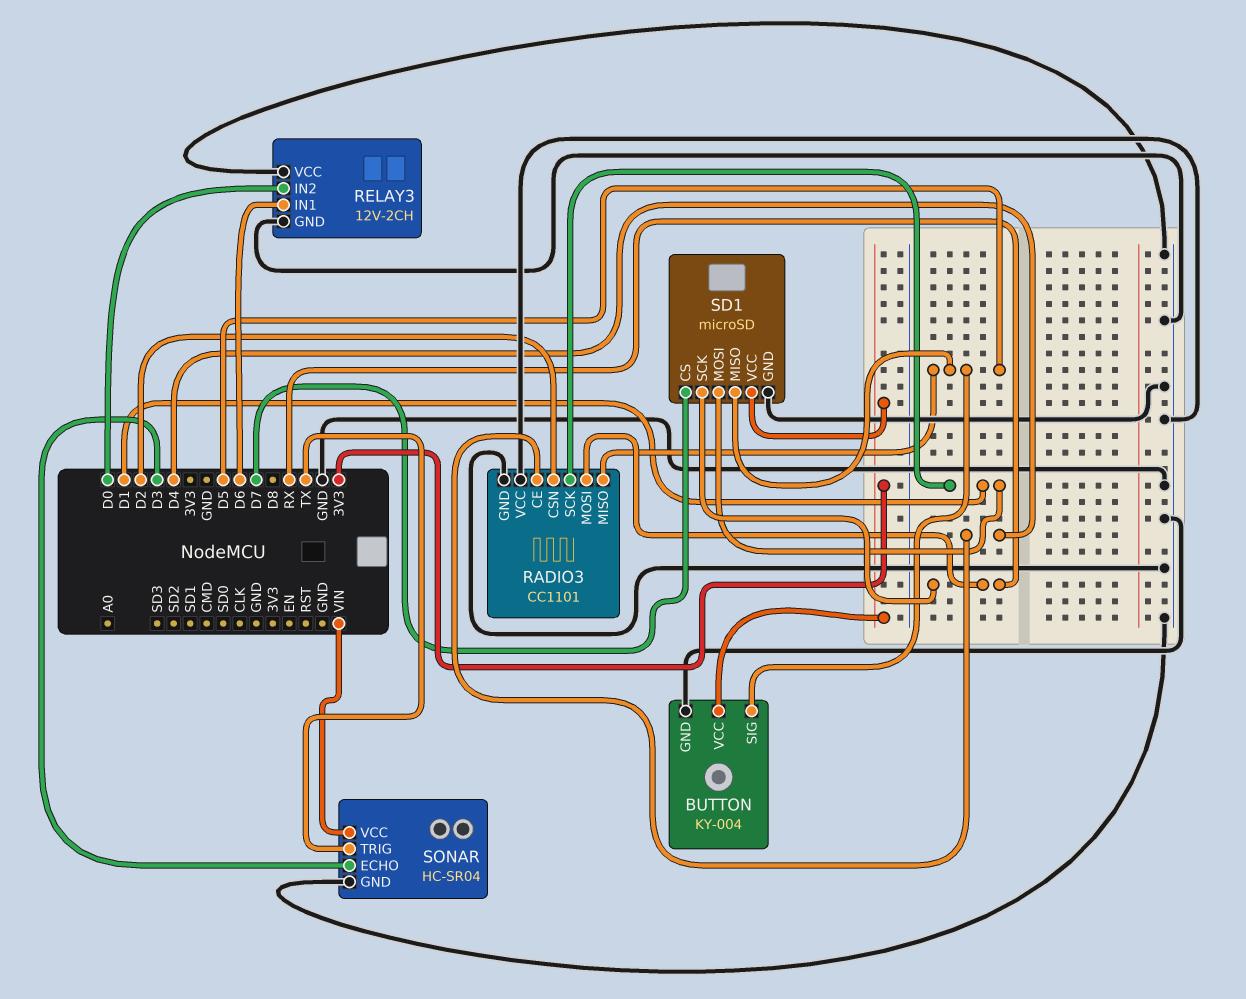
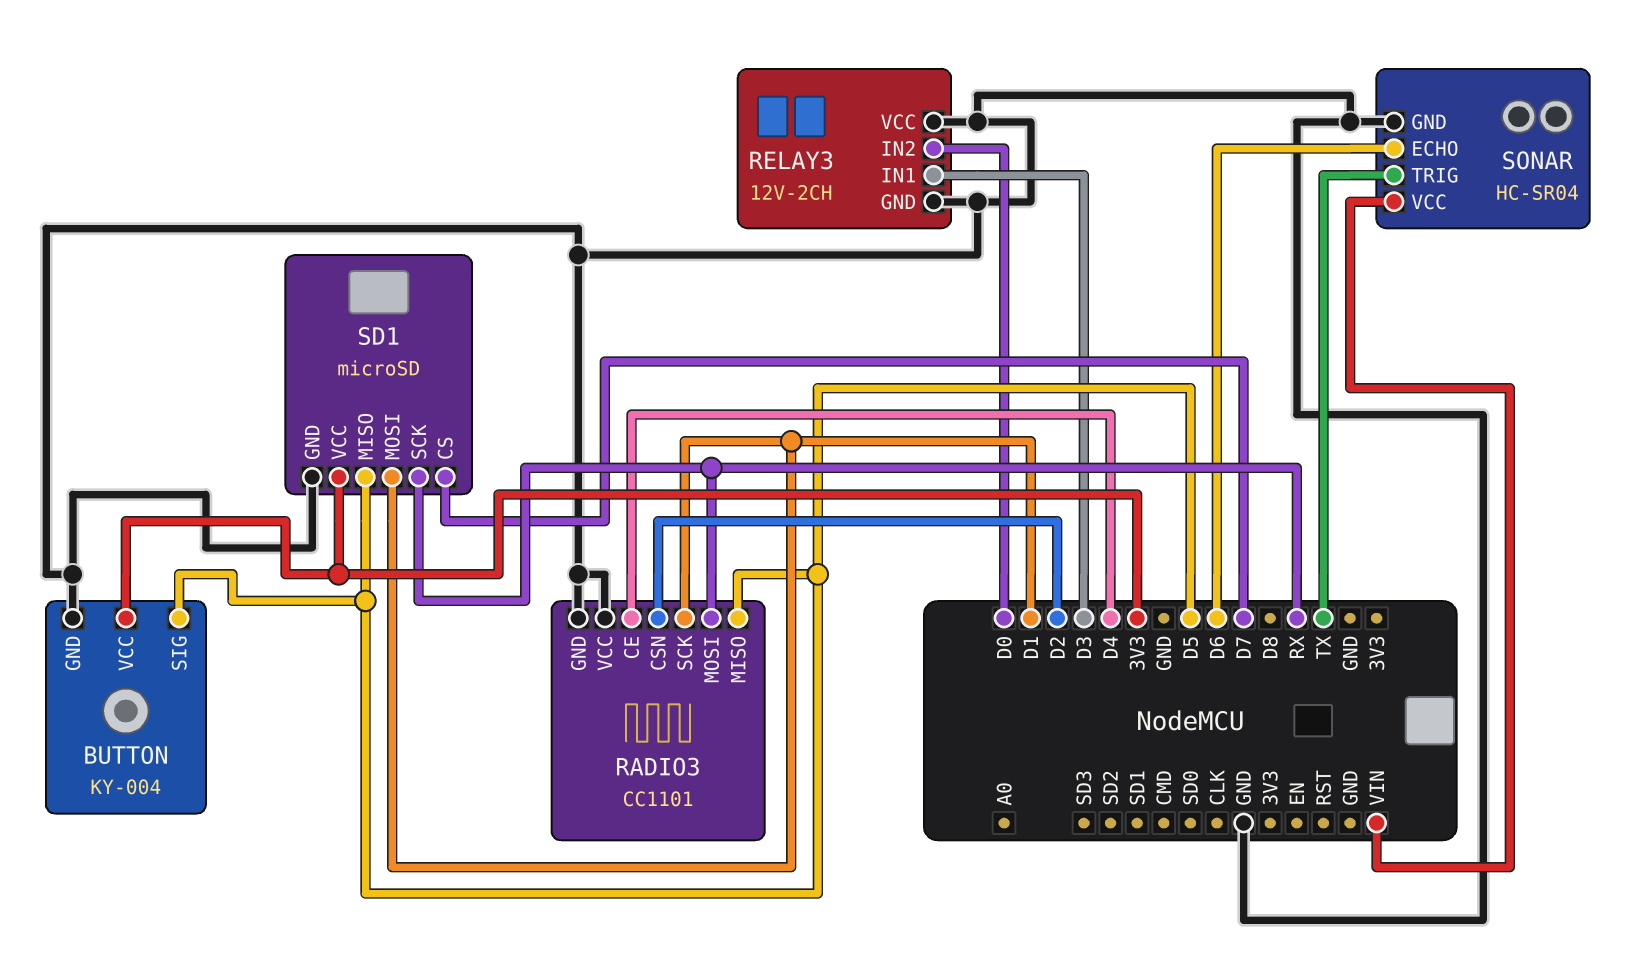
RELAY3 pin IN1: D6 -> D3
SONAR pin ECHO: D3 -> D6

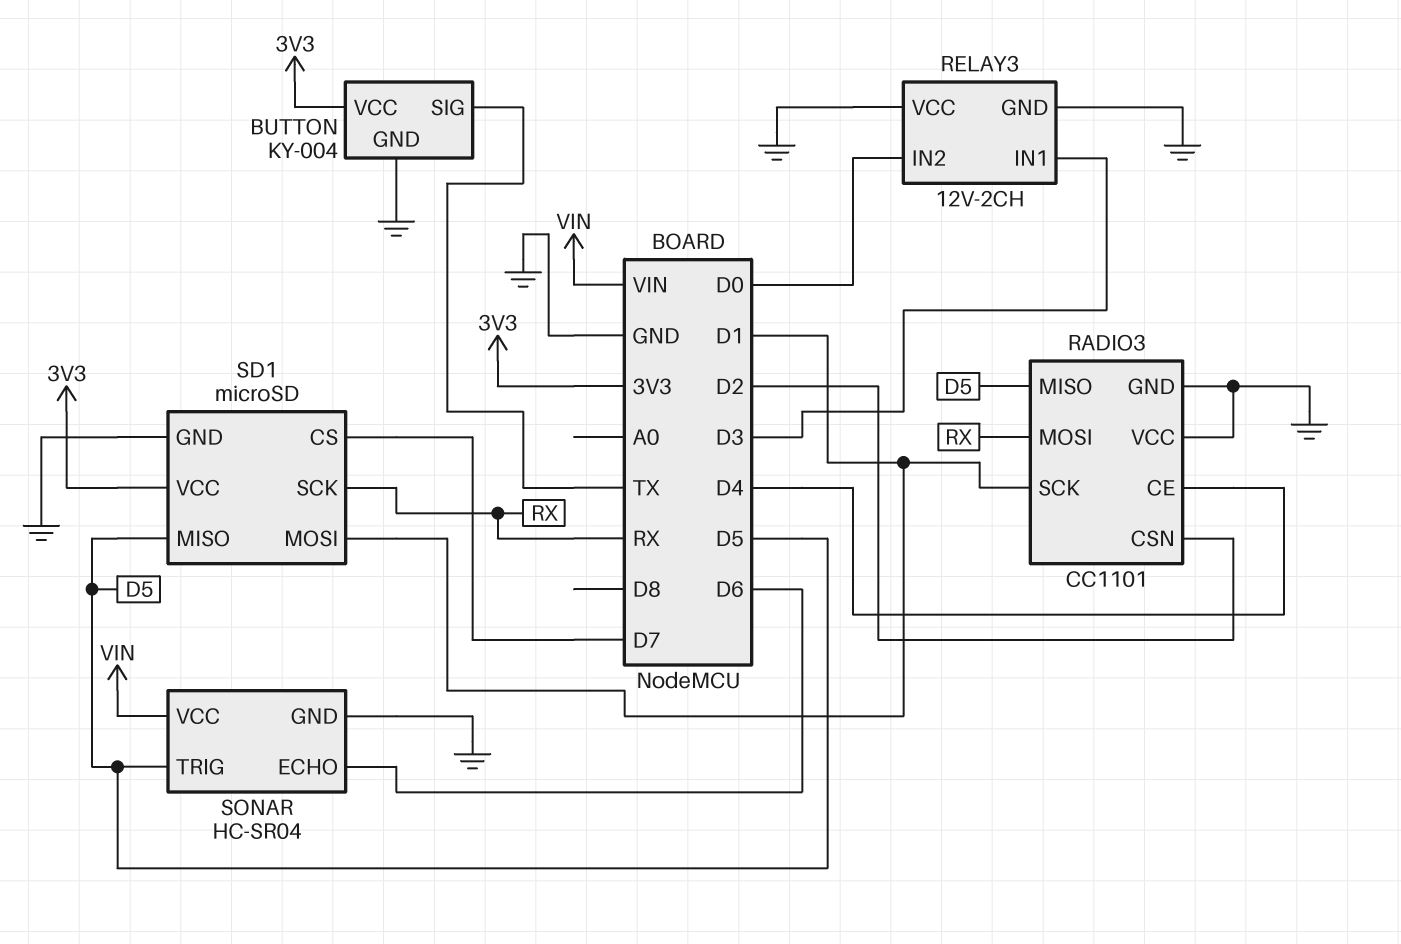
BUTTON pin SIG: D5 -> TX
SONAR pin TRIG: TX -> D5

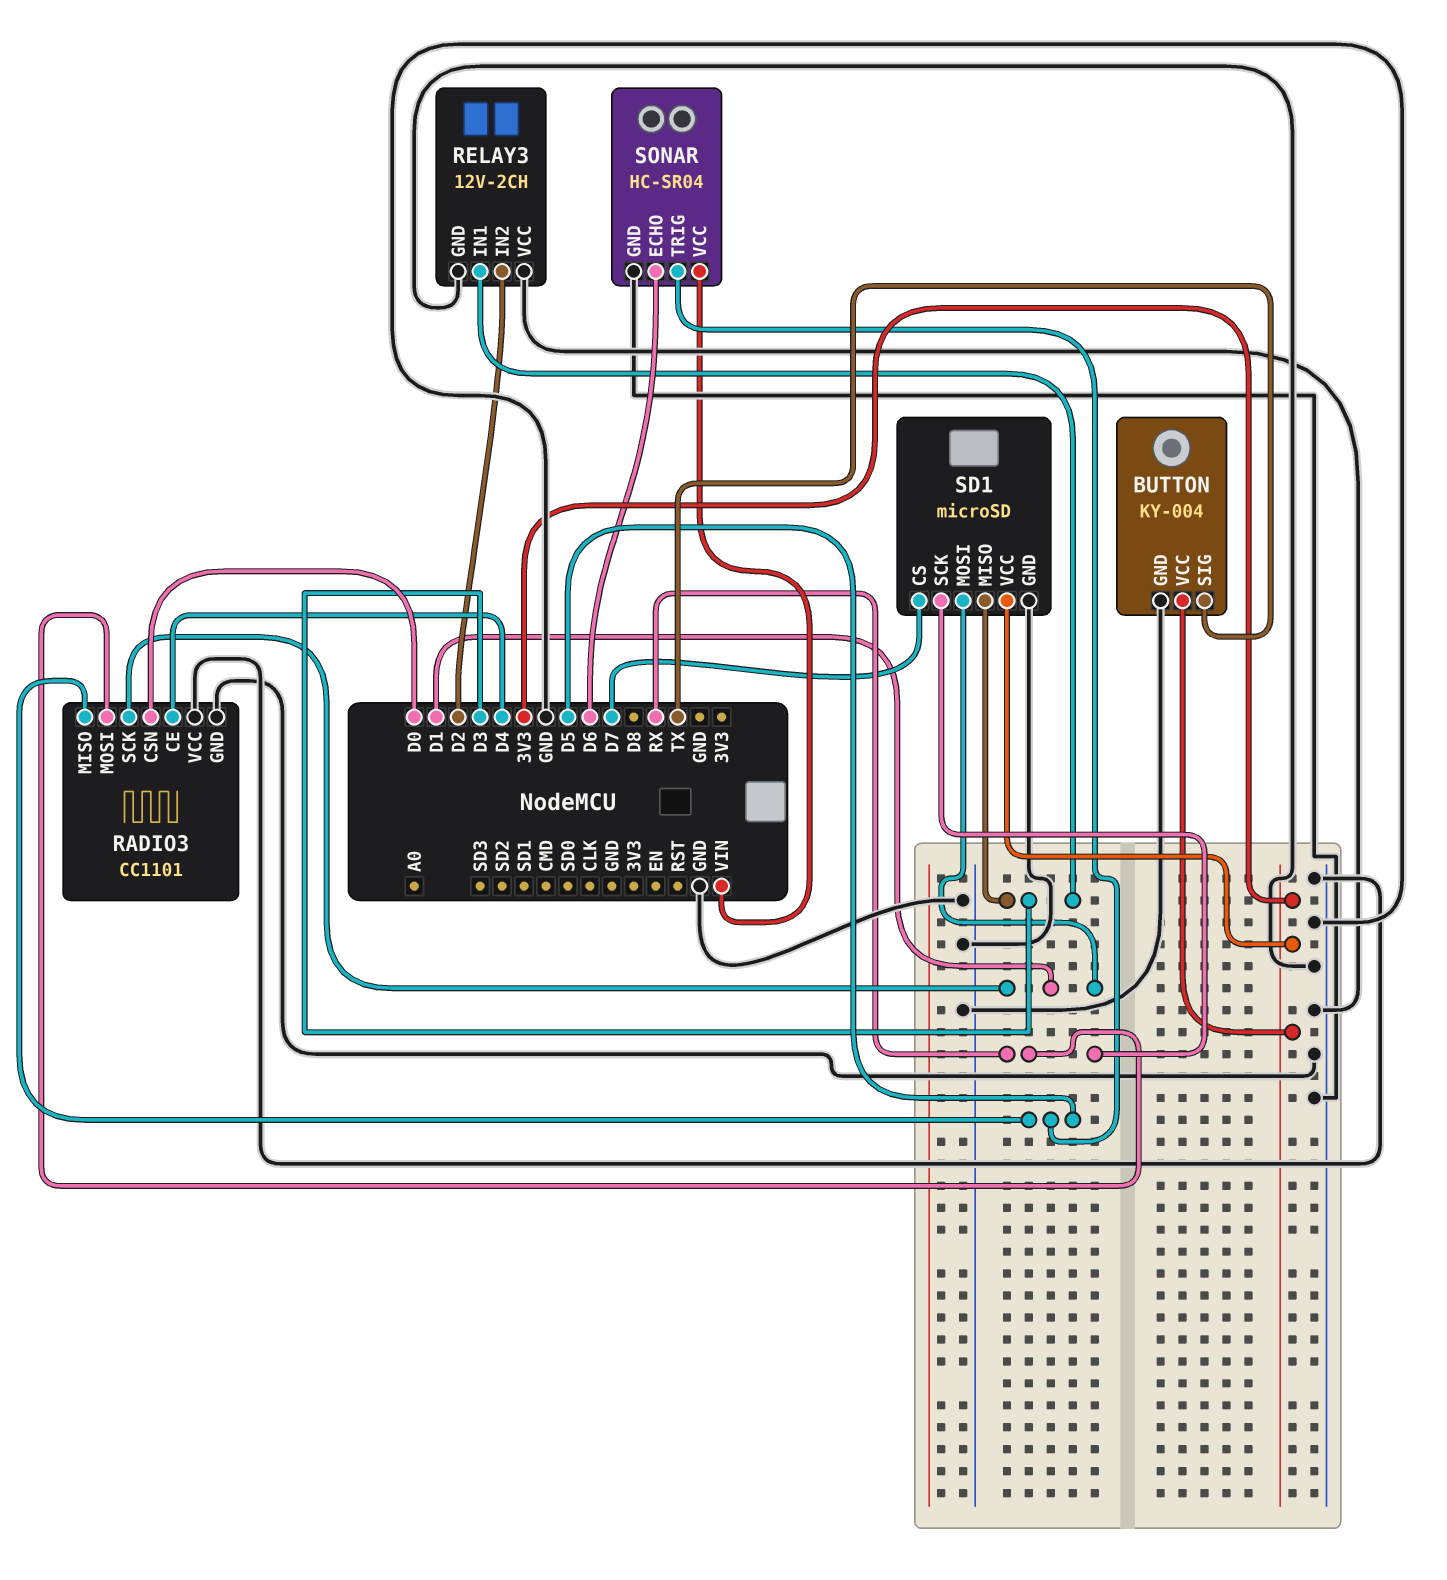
RADIO3 pin CSN: D2 -> D0
RELAY3 pin IN2: D0 -> D2
SD1 pin MISO: D5 -> D3

